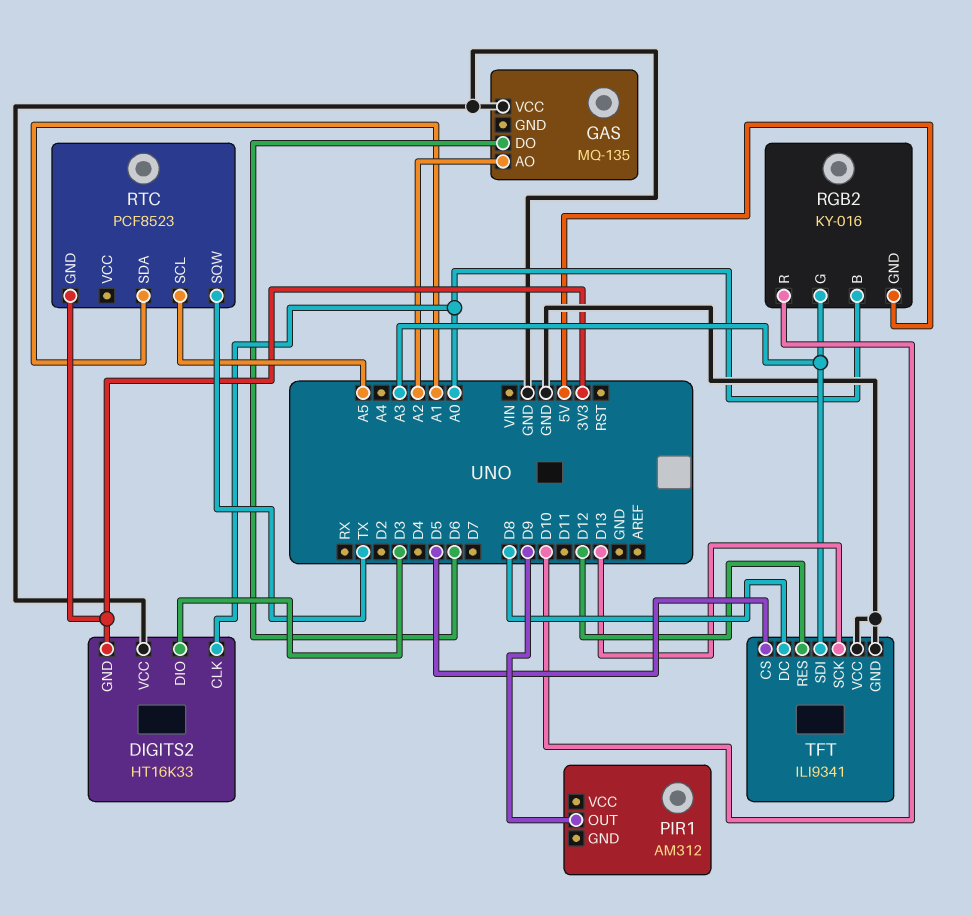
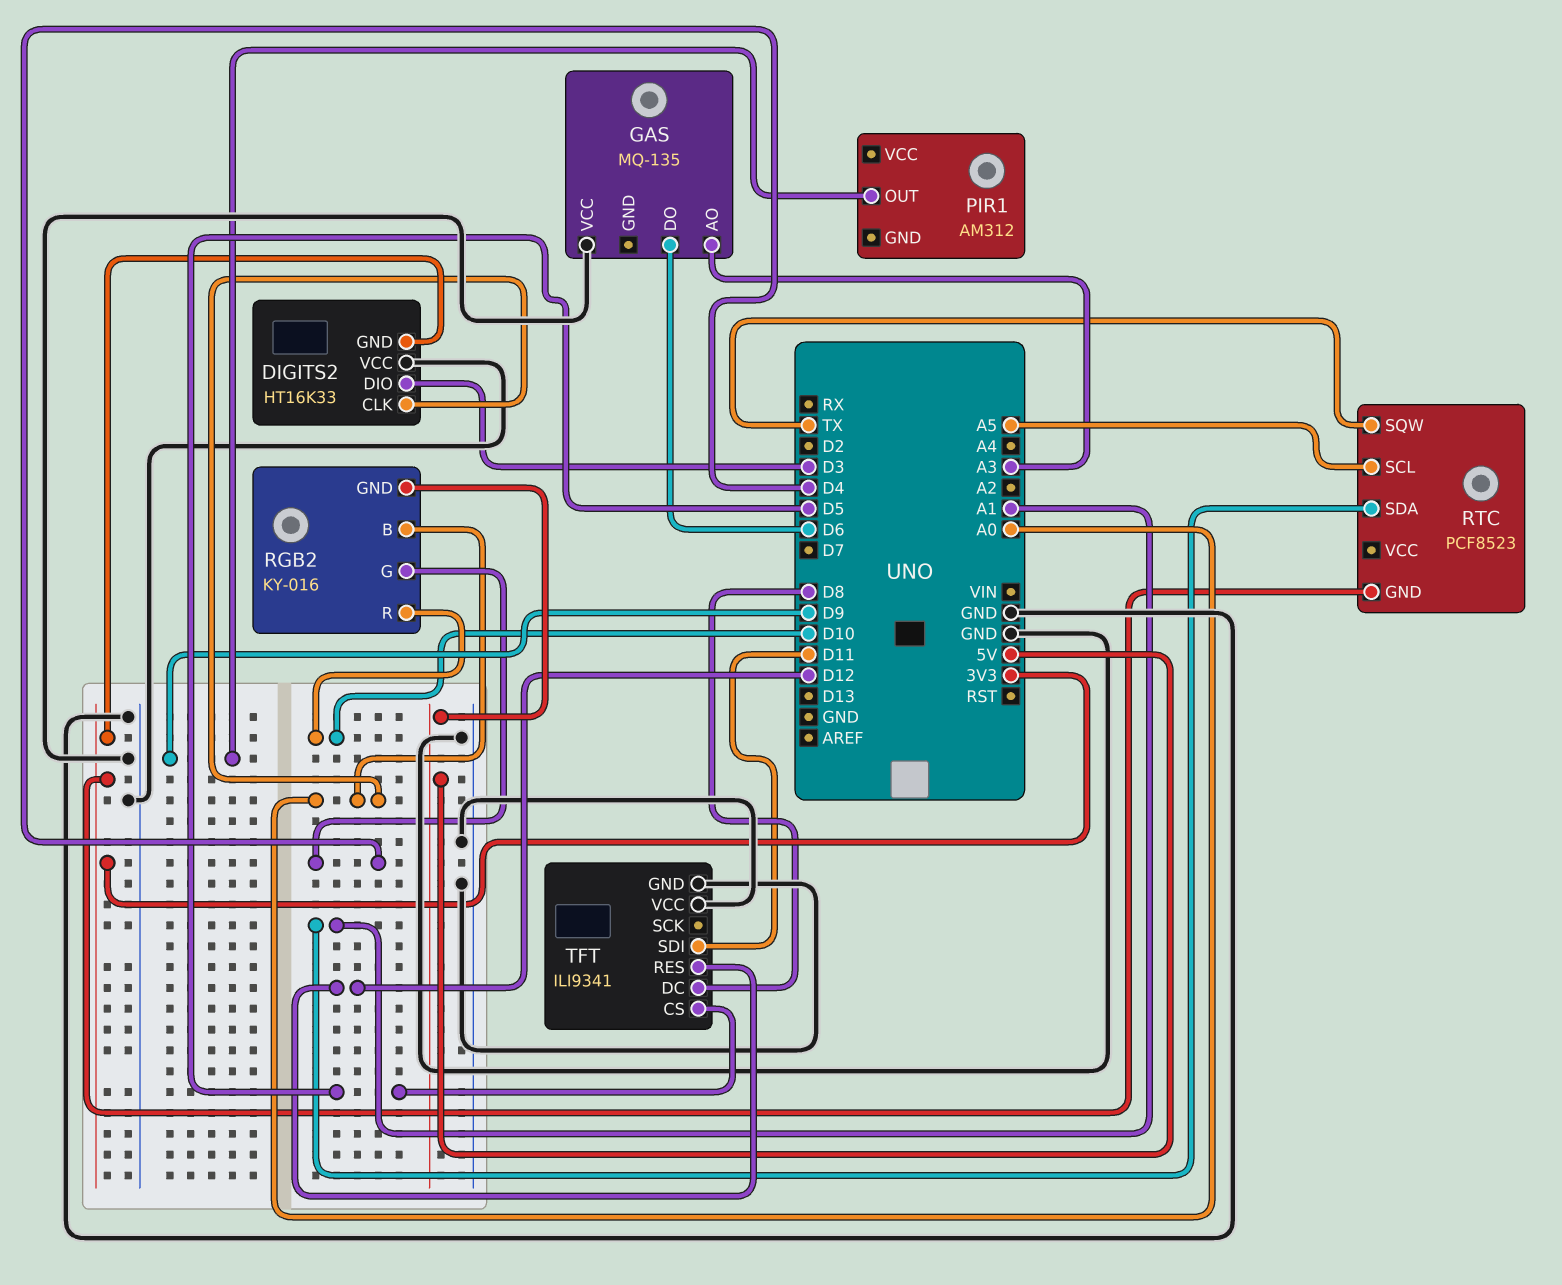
GAS pin AO: A2 -> A3
RGB2 pin G: A3 -> D4
TFT pin SCK: D13 -> none
TFT pin SDI: A3 -> D11

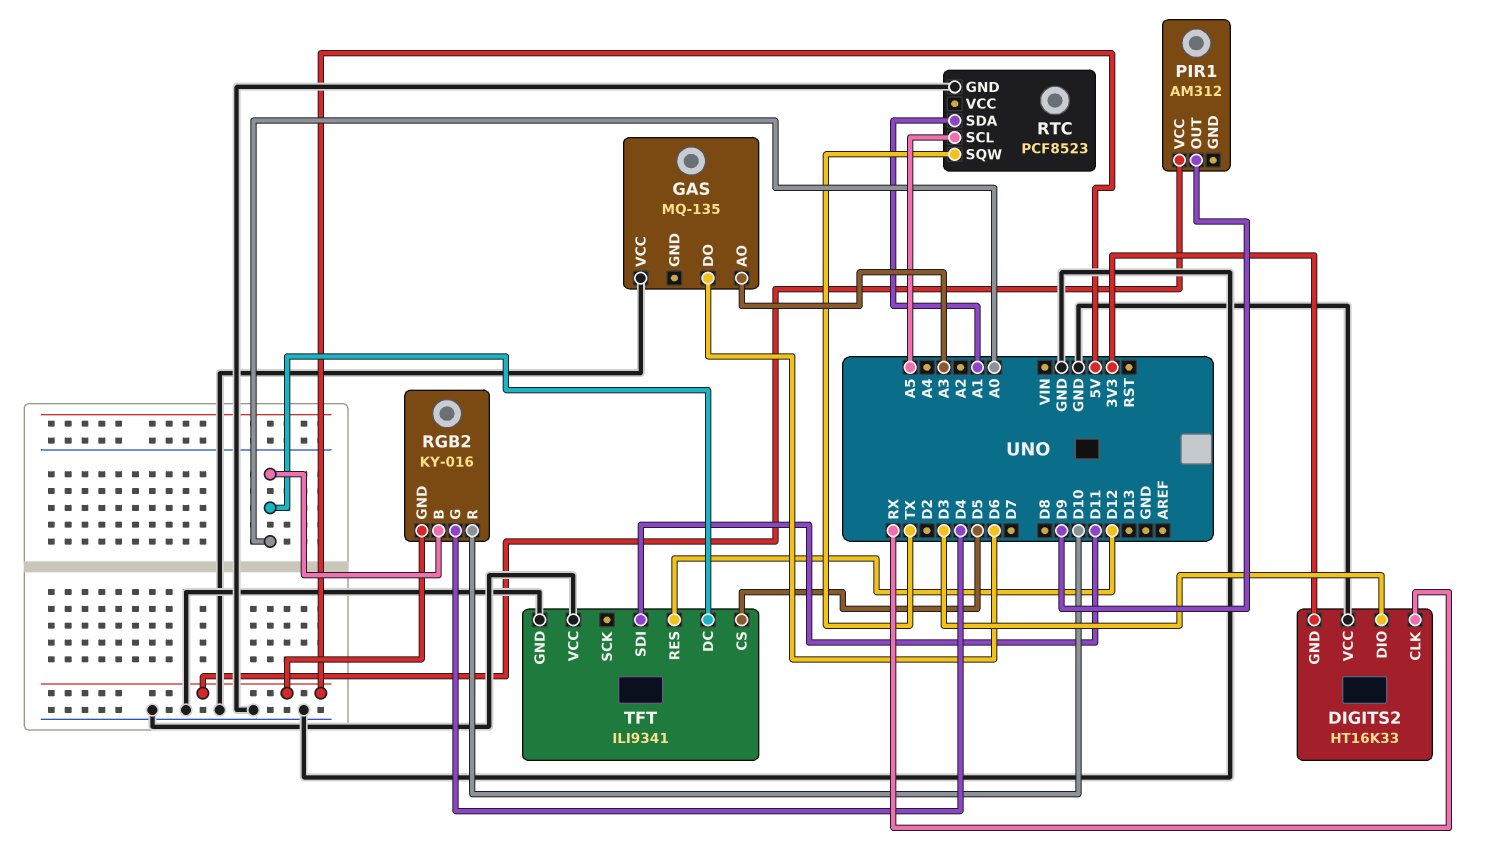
DIGITS2 pin CLK: A0 -> RX
PIR1 pin VCC: none -> 5V
RTC pin GND: 3V3 -> GND
TFT pin DC: D8 -> A0

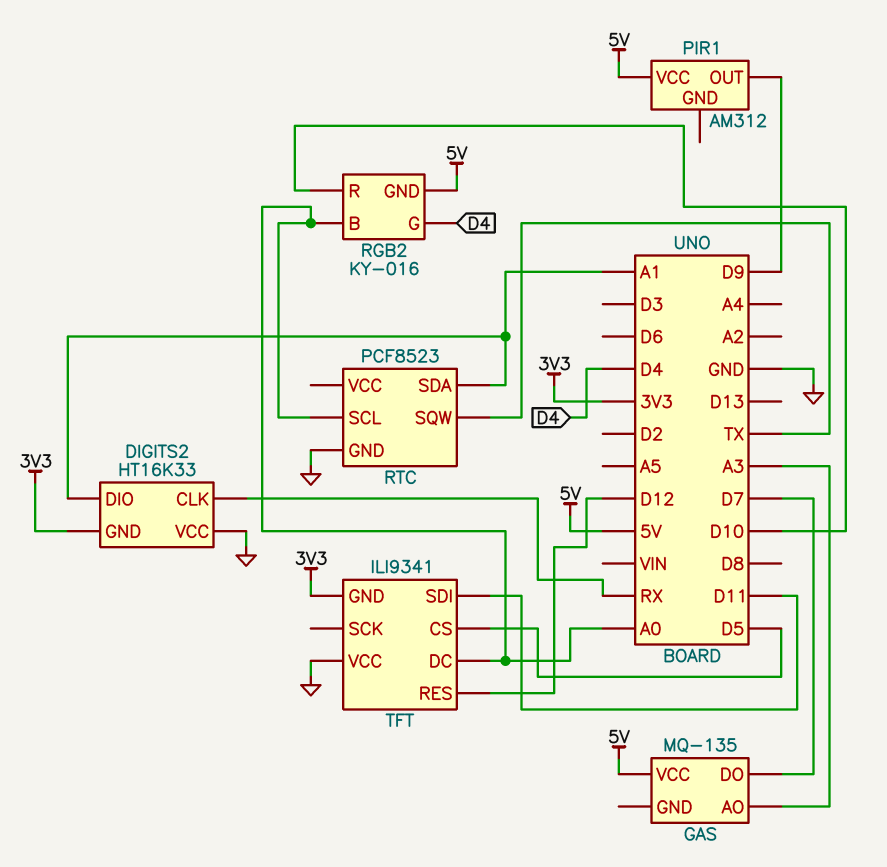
DIGITS2 pin DIO: D3 -> A1
GAS pin DO: D6 -> D7
GAS pin VCC: GND -> 5V
RTC pin SCL: A5 -> A0
TFT pin GND: GND -> 3V3

